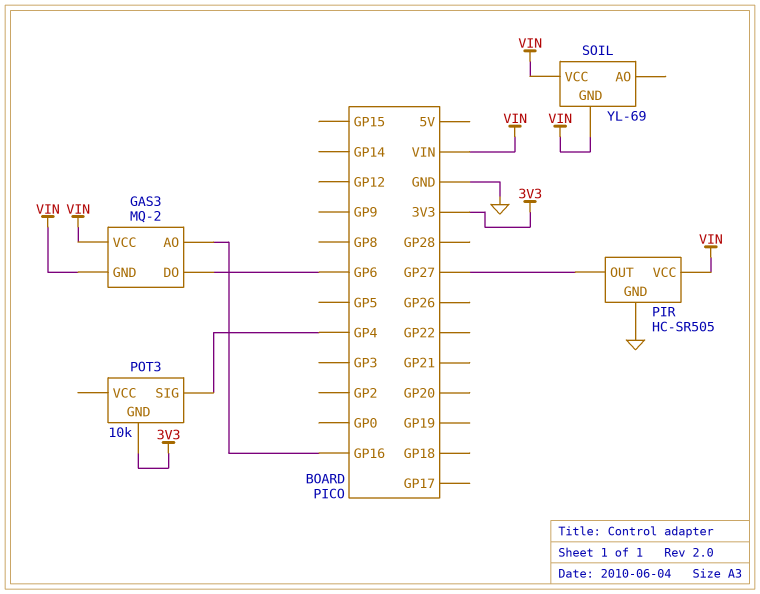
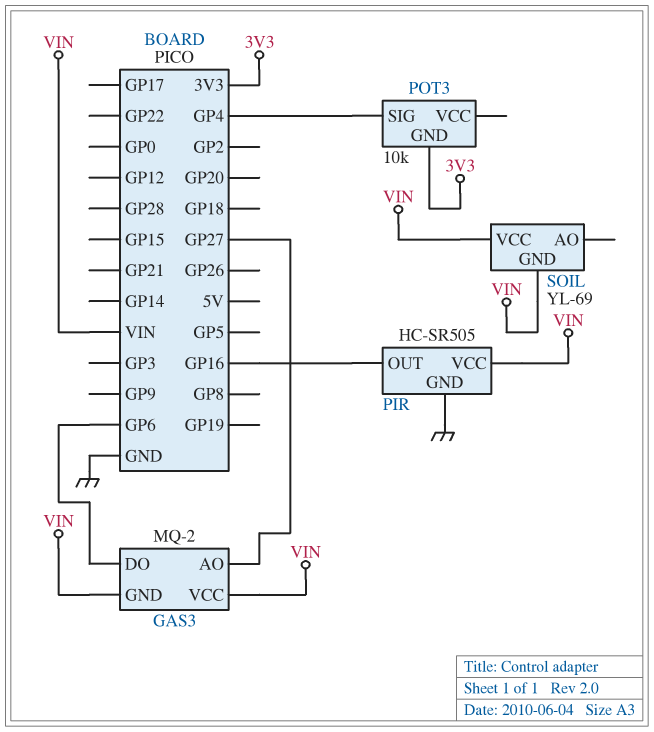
GAS3 pin AO: GP16 -> GP27
PIR pin OUT: GP27 -> GP16

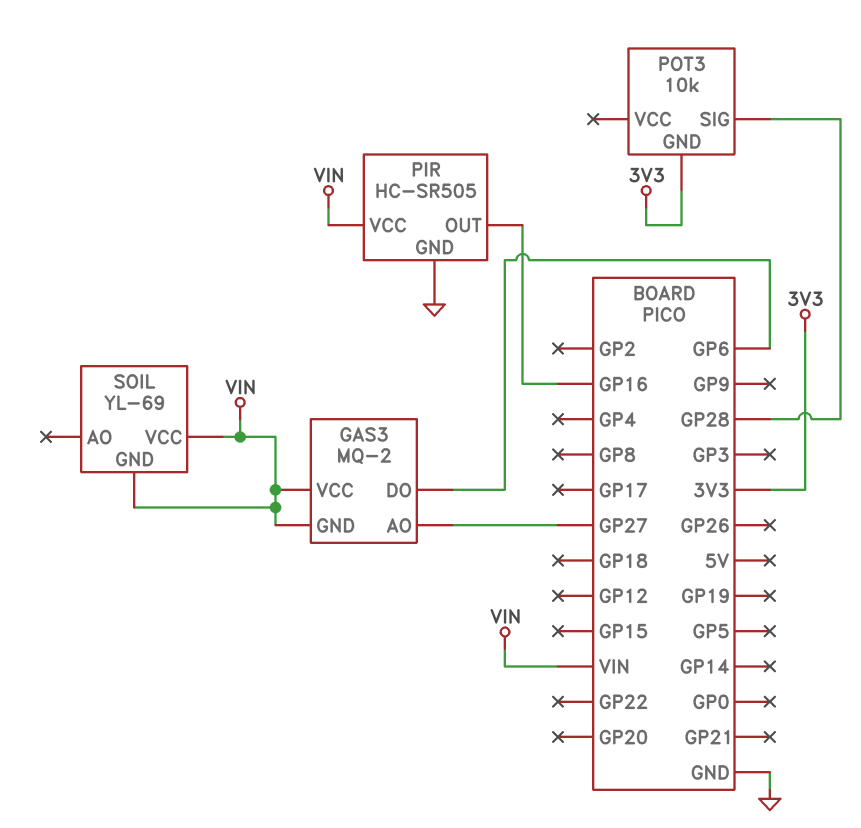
POT3 pin SIG: GP4 -> GP28

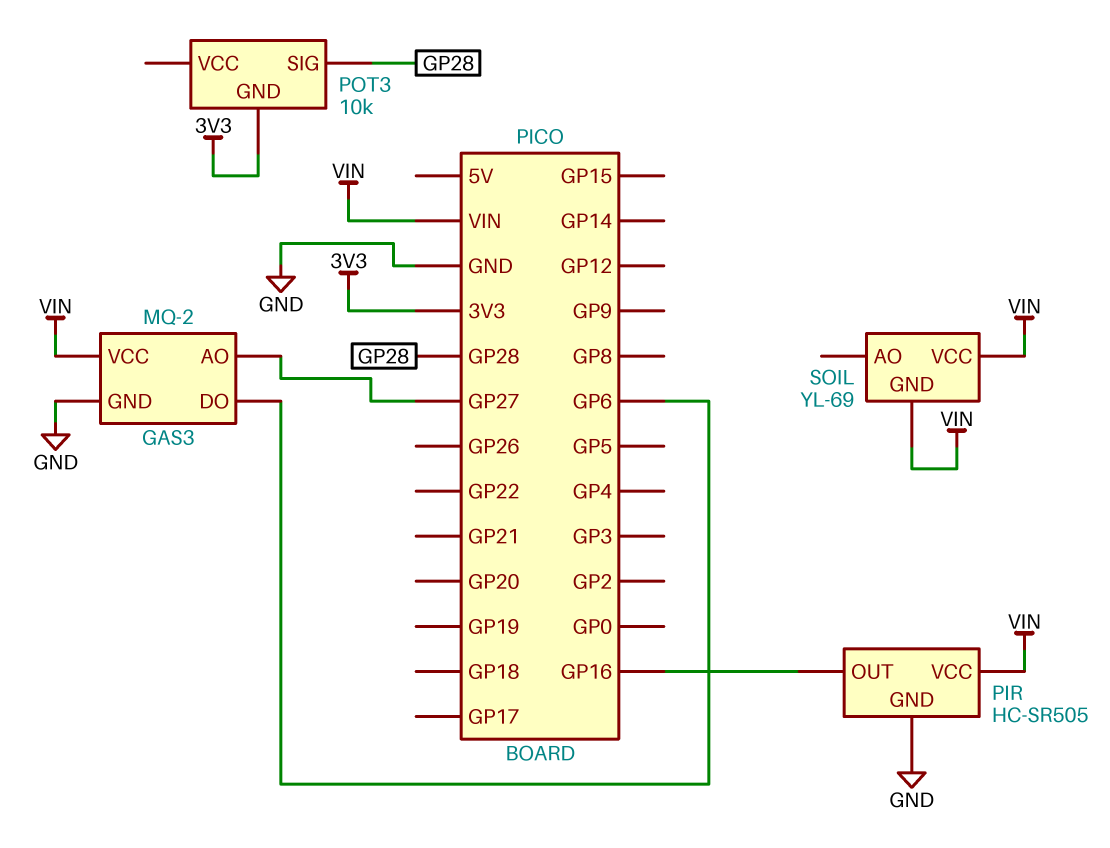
GAS3 pin GND: VIN -> GND

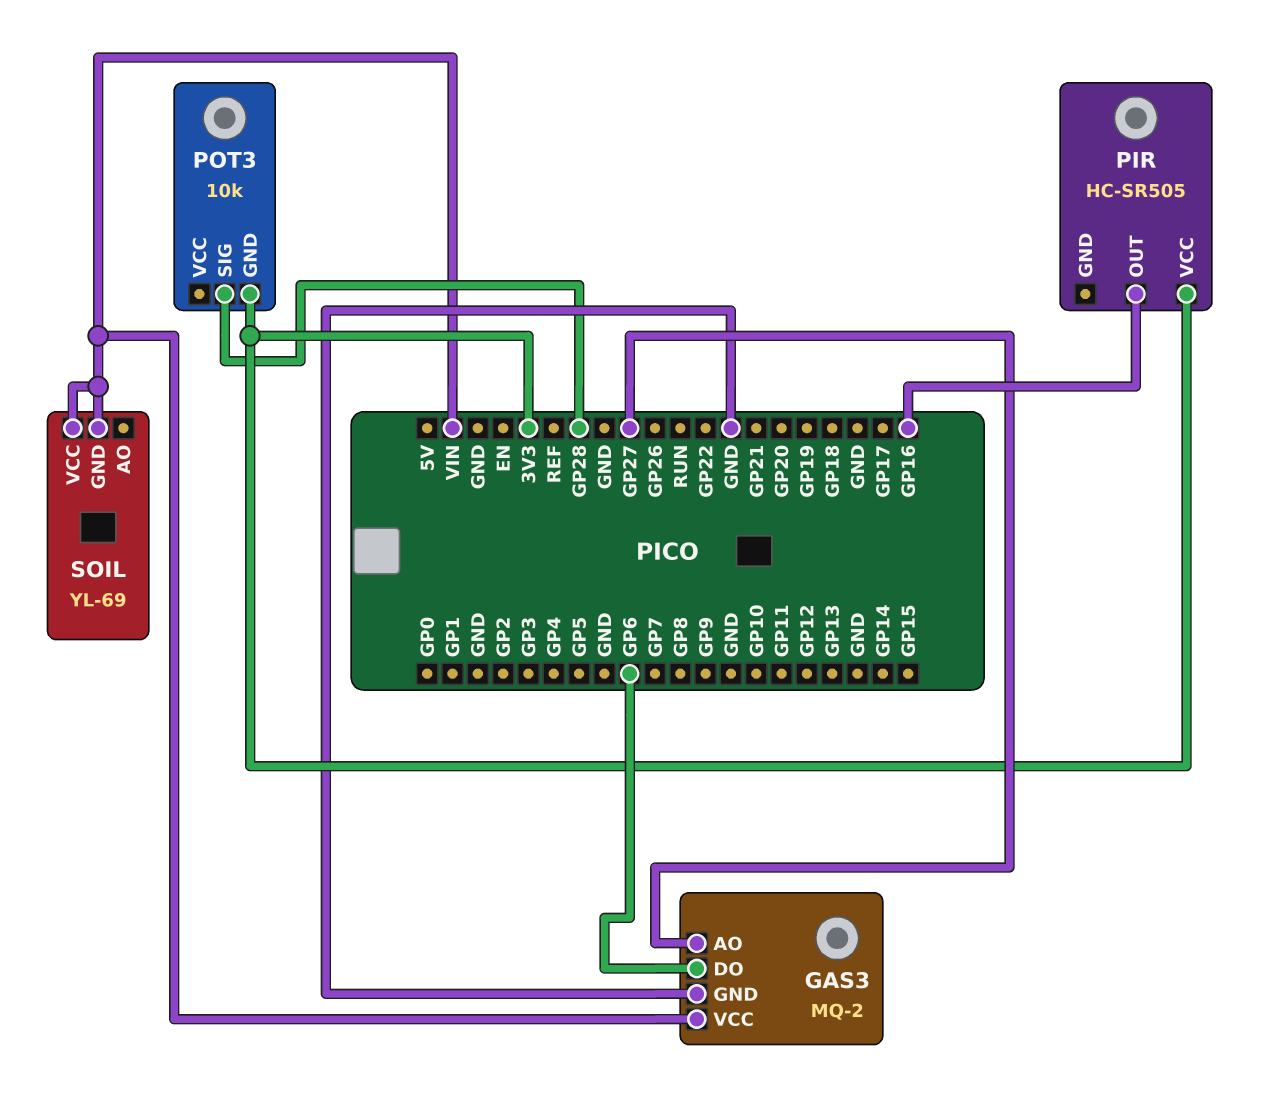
PIR pin GND: GND -> none
PIR pin VCC: VIN -> 3V3

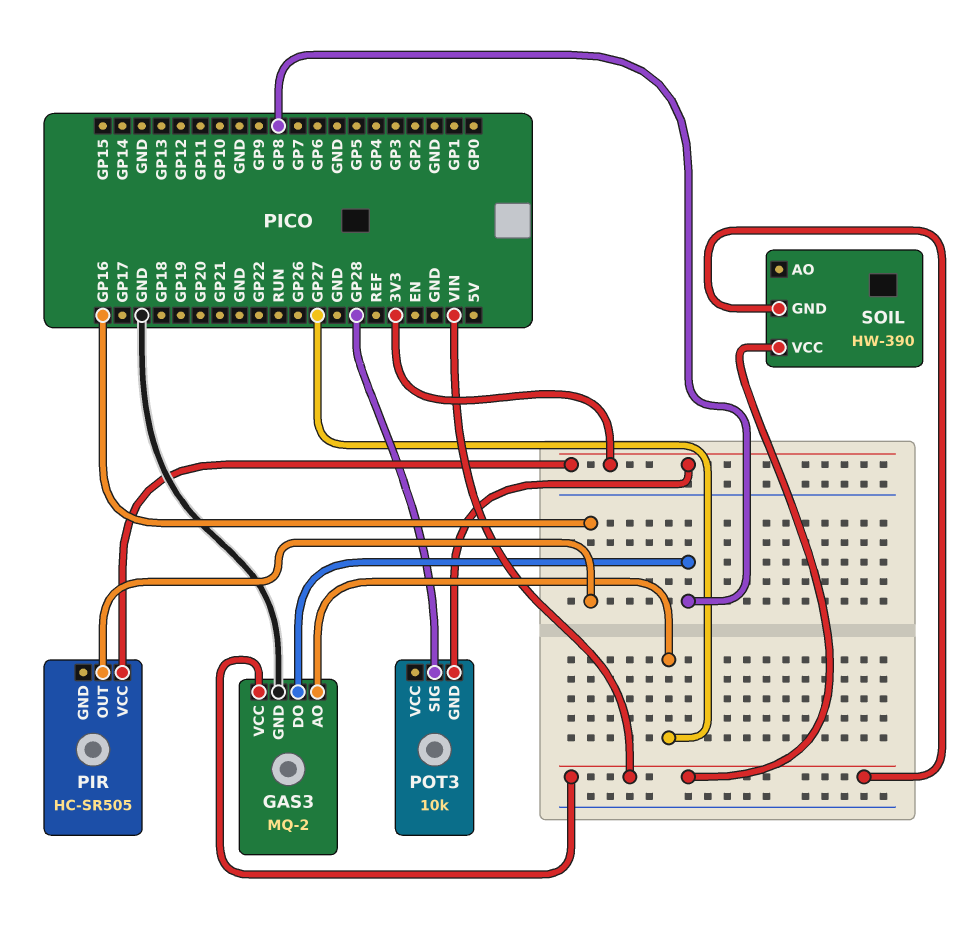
GAS3 pin DO: GP6 -> GP8
SOIL: YL-69 -> HW-390

